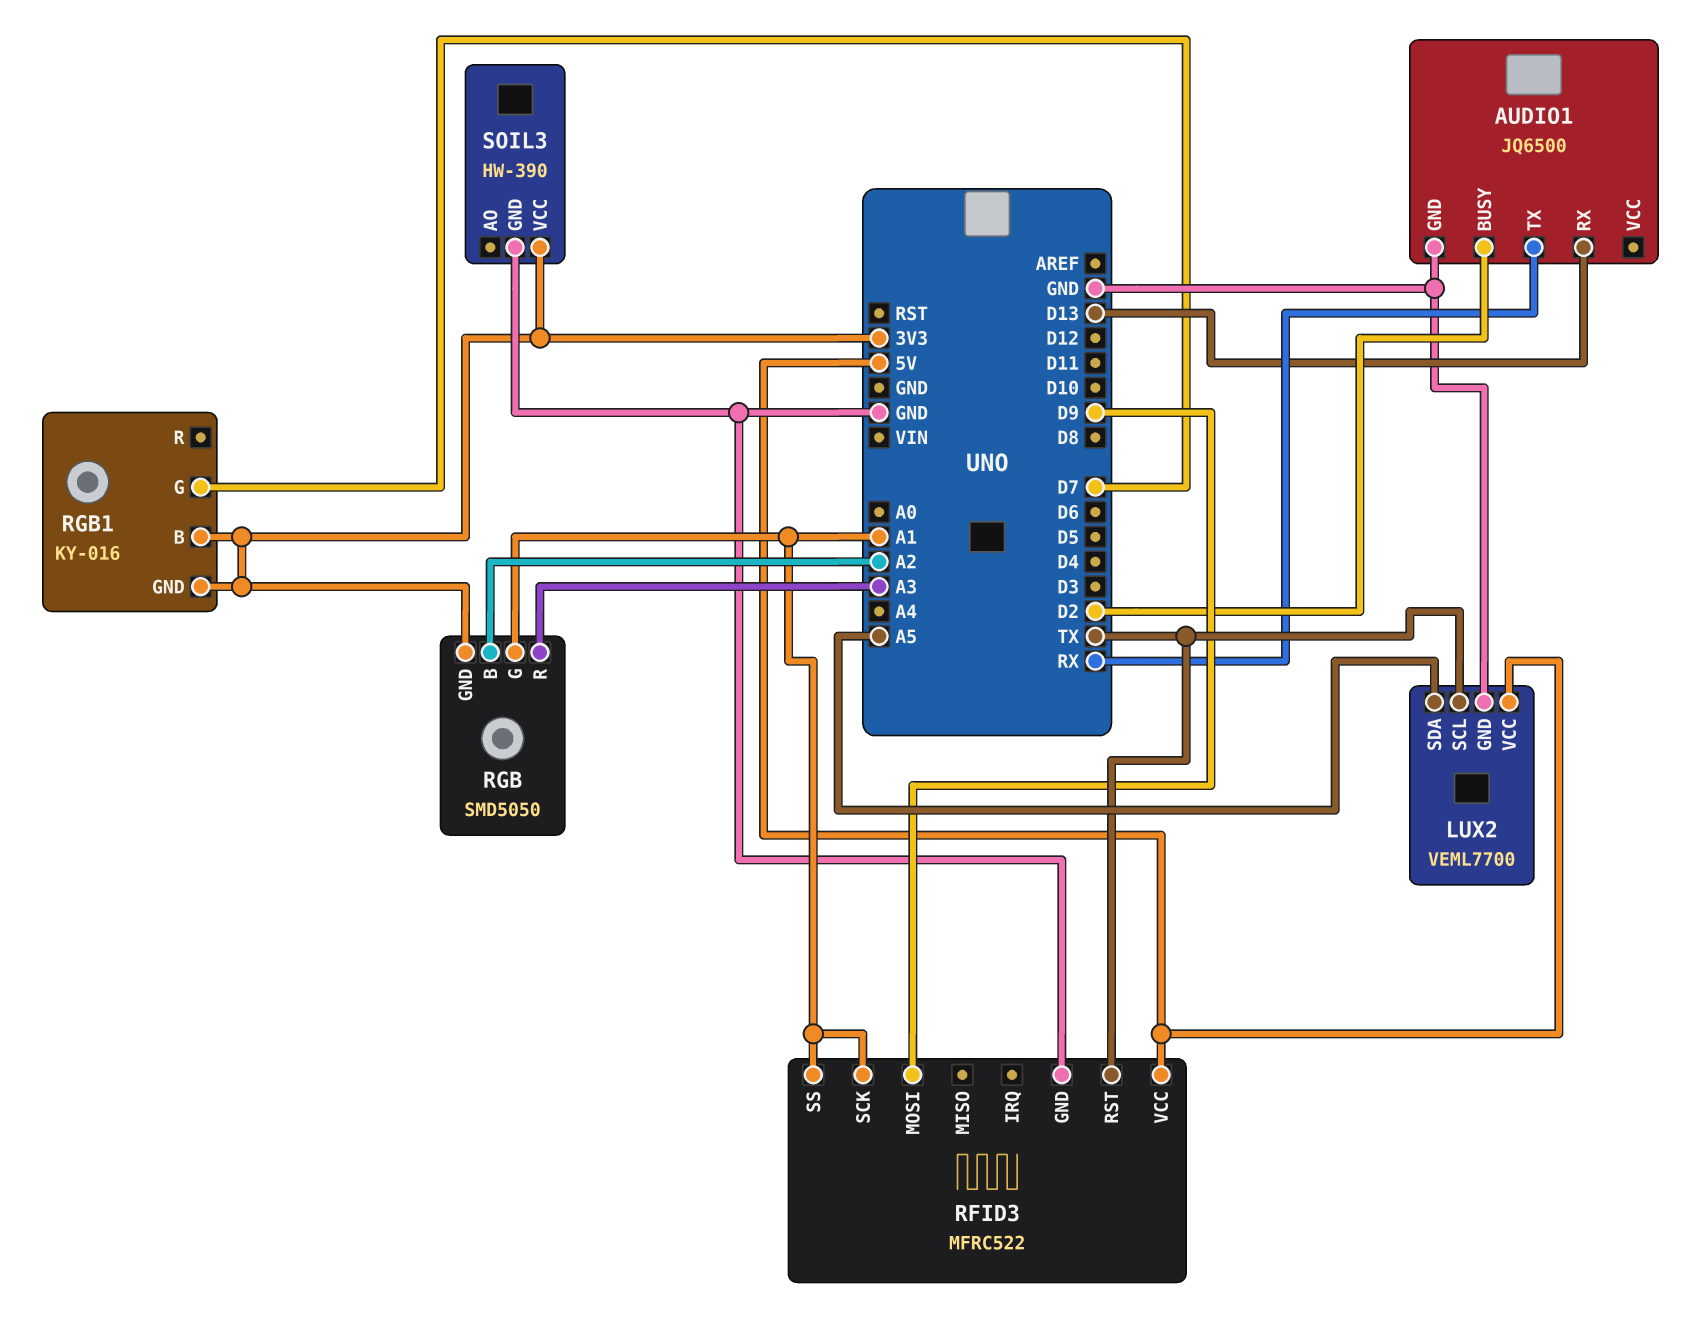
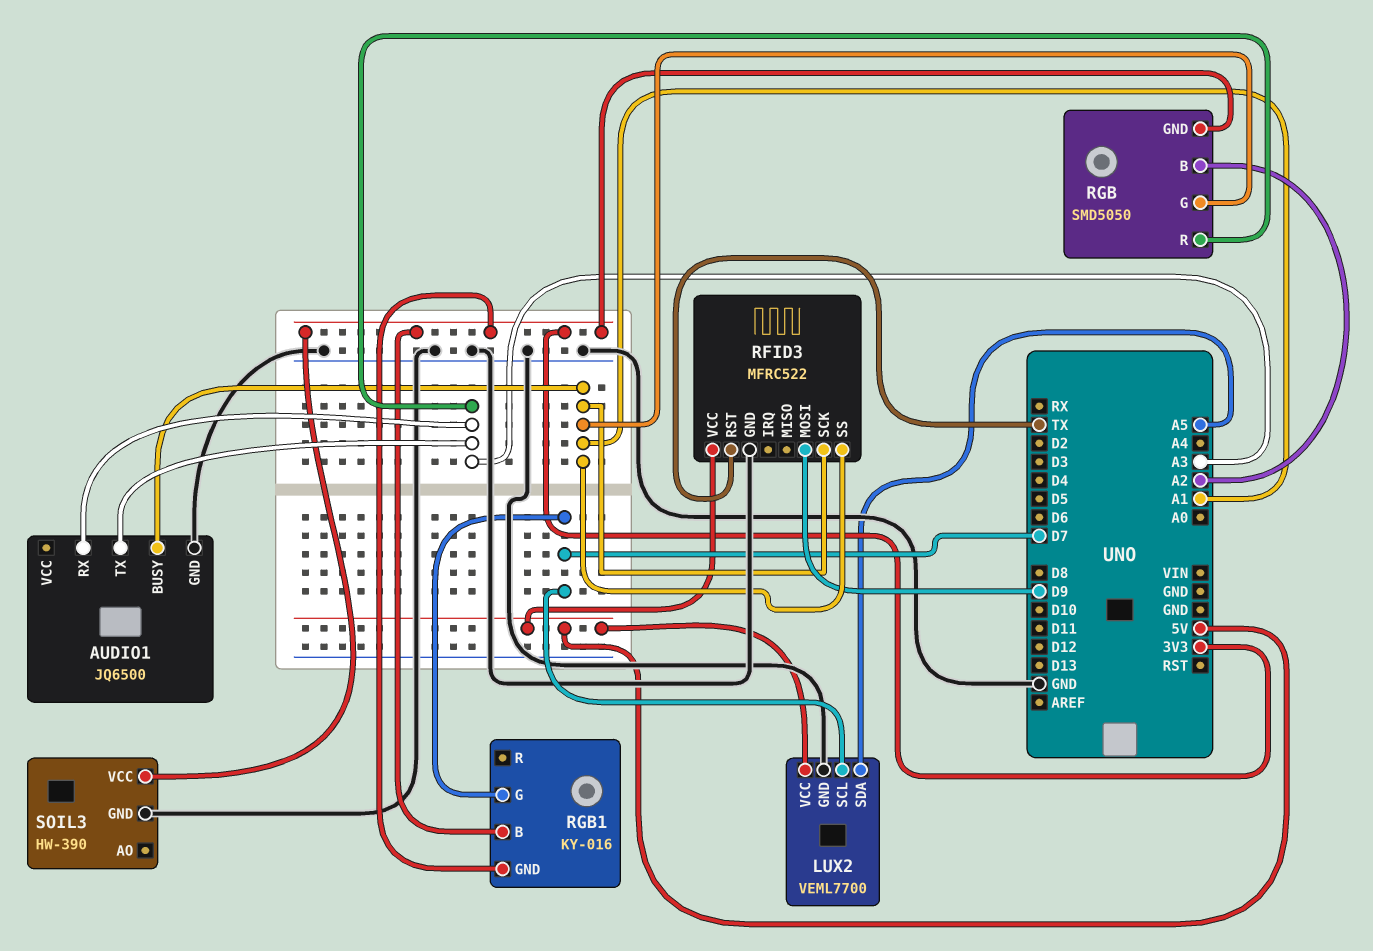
AUDIO1 pin BUSY: D2 -> A1
AUDIO1 pin RX: D13 -> A3
AUDIO1 pin TX: RX -> A3
LUX2 pin SCL: TX -> D7

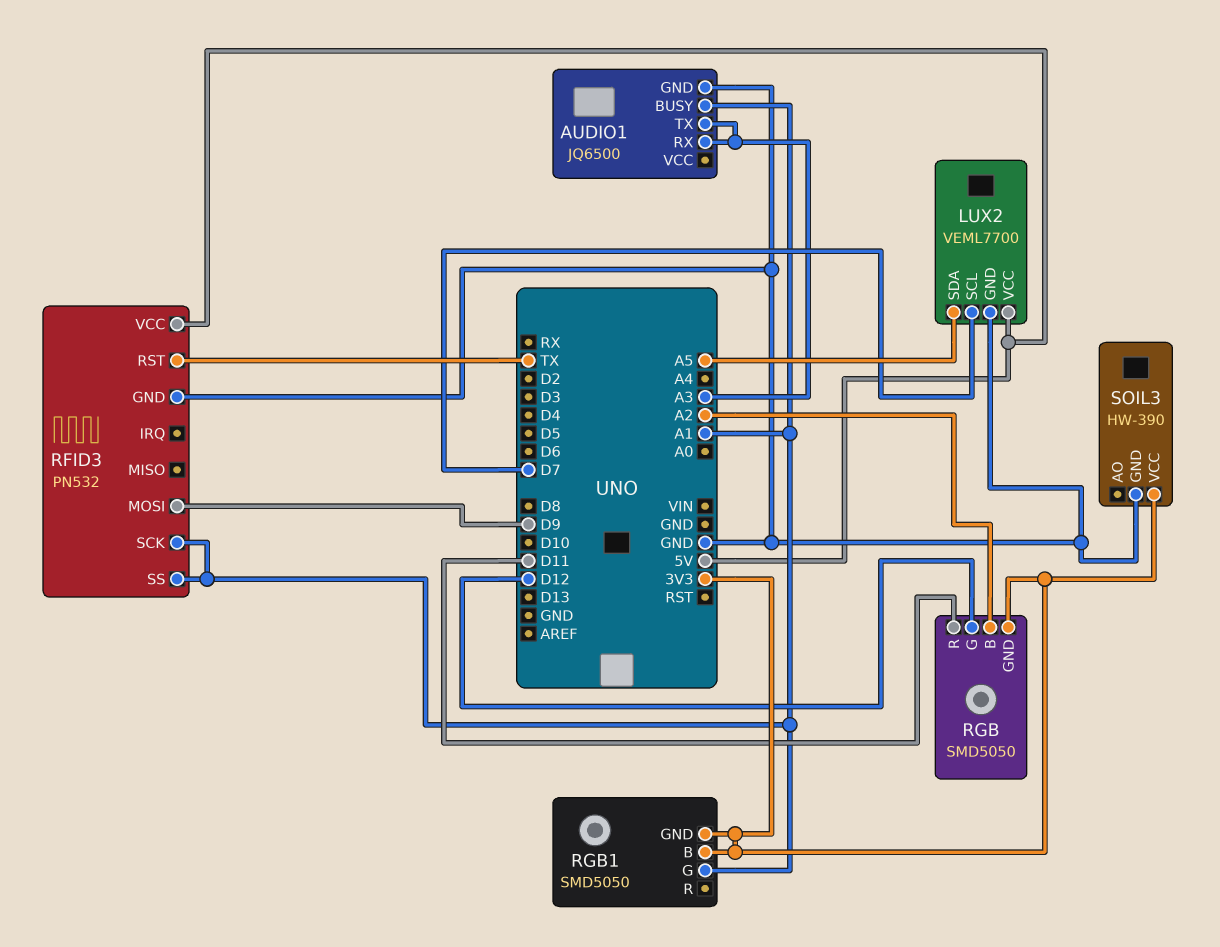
RFID3: MFRC522 -> PN532
RGB pin G: A1 -> D12
RGB pin R: A3 -> D11
RGB1: KY-016 -> SMD5050
RGB1 pin G: D7 -> A1

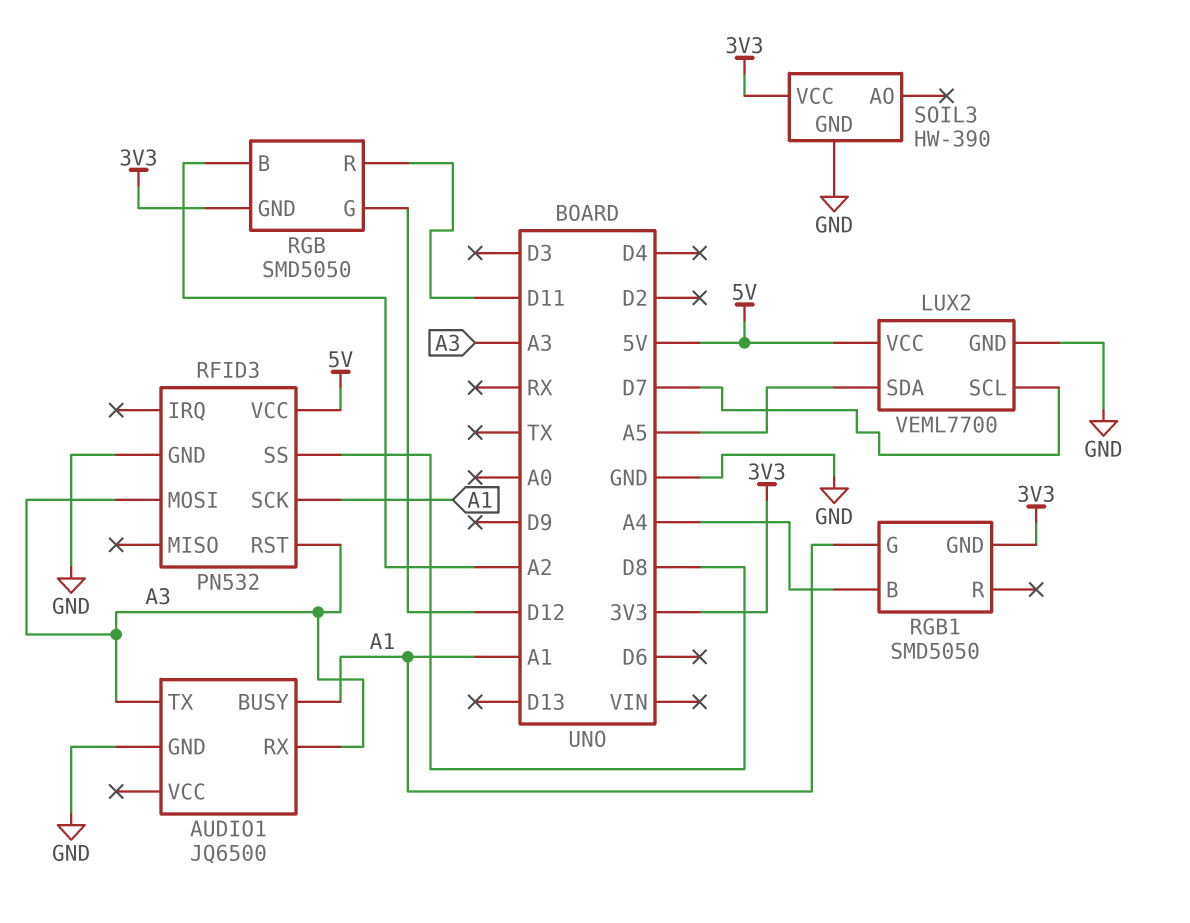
RFID3 pin MOSI: D9 -> A3
RFID3 pin RST: TX -> A3
RFID3 pin SS: A1 -> D8
RGB1 pin B: 3V3 -> A4

